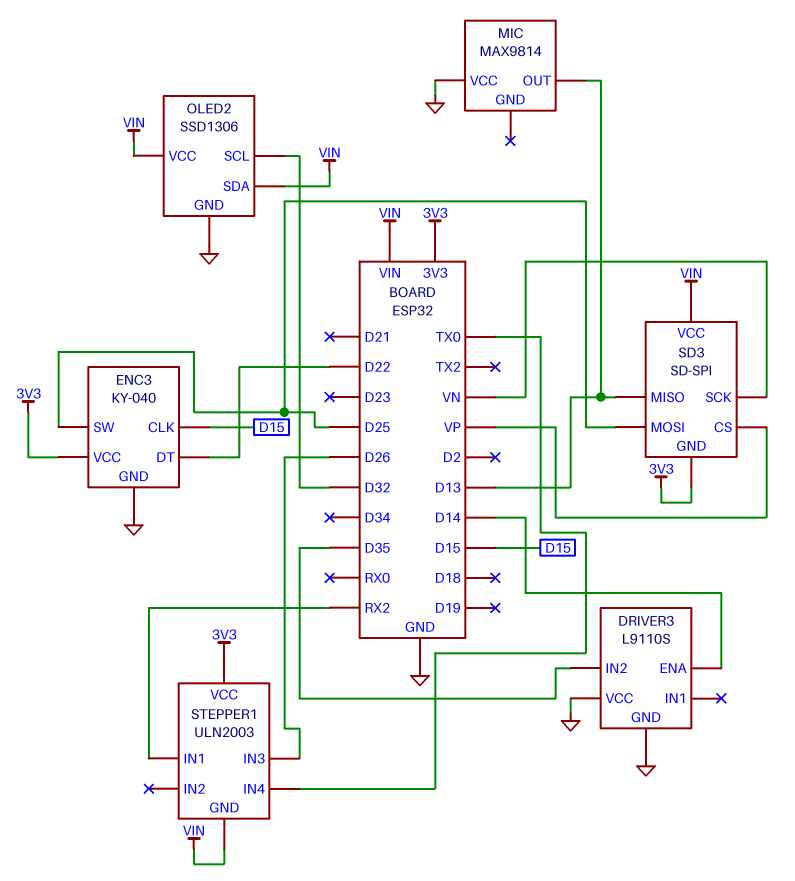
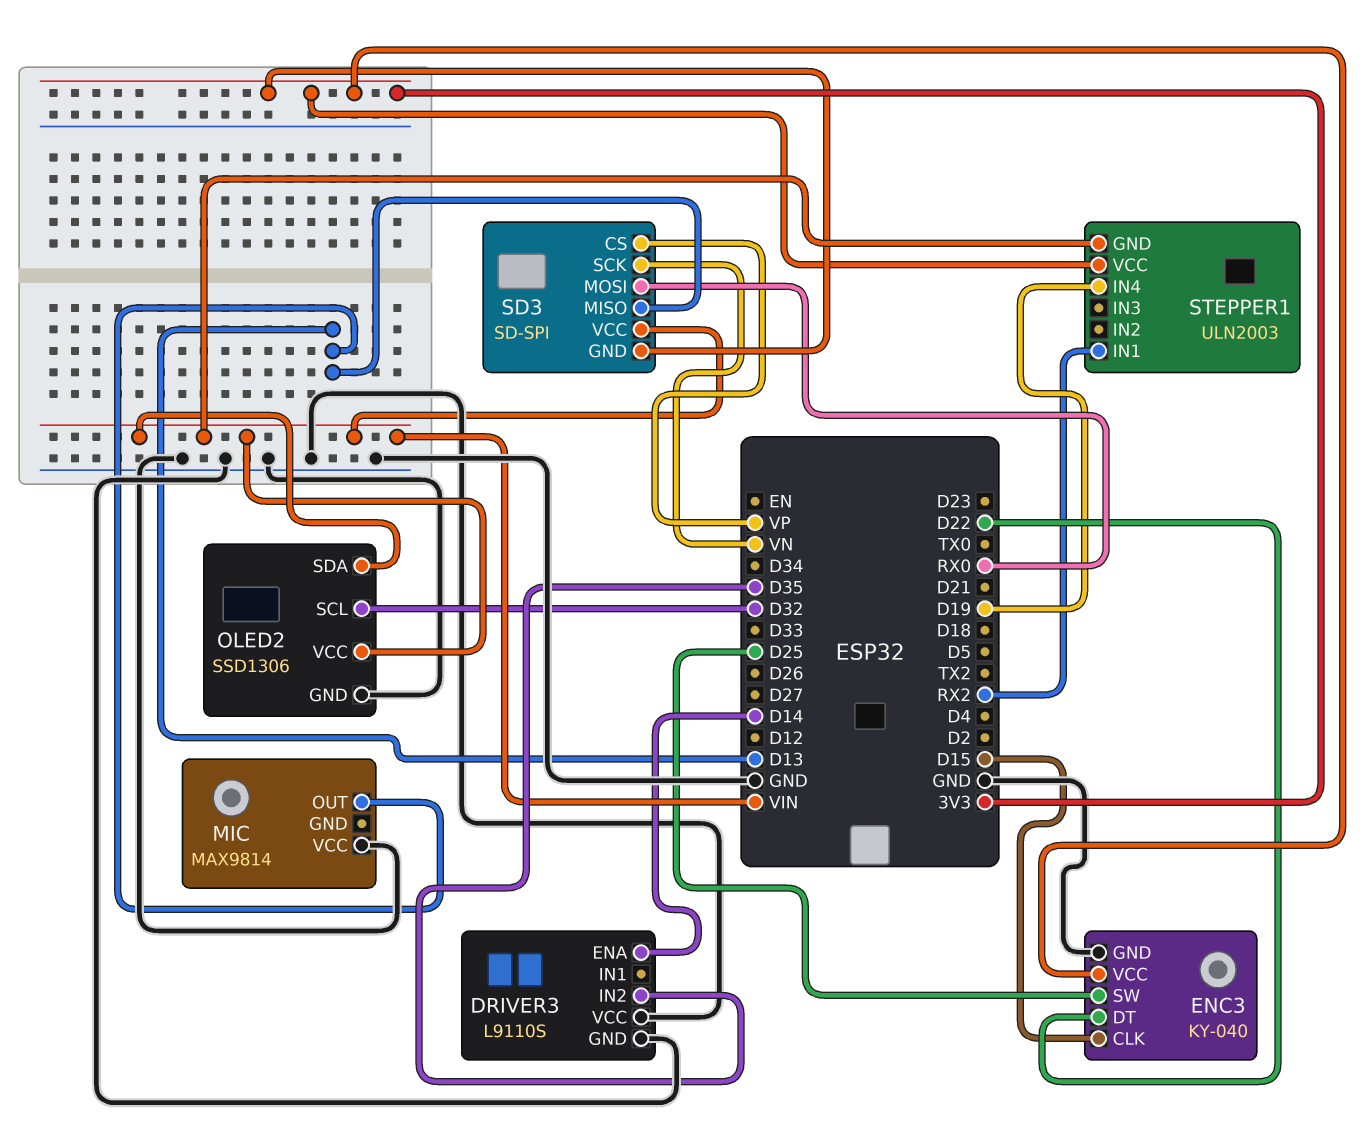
SD3 pin MOSI: D25 -> RX0
STEPPER1 pin IN3: D26 -> none
STEPPER1 pin IN4: TX0 -> D19

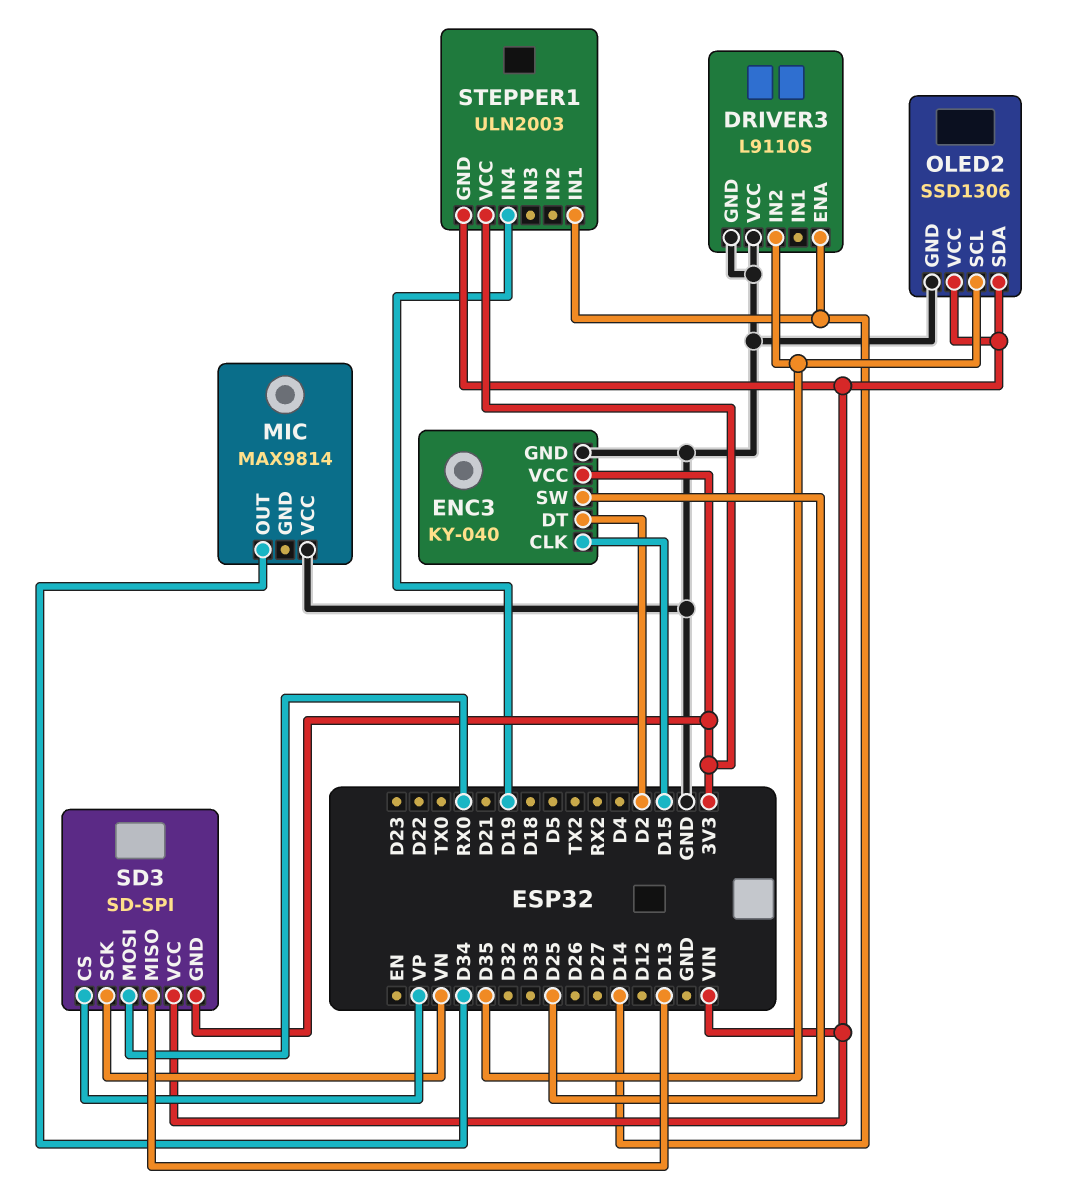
ENC3 pin DT: D22 -> D2
MIC pin OUT: D13 -> D34
OLED2 pin SCL: D32 -> D35
STEPPER1 pin IN1: RX2 -> D14

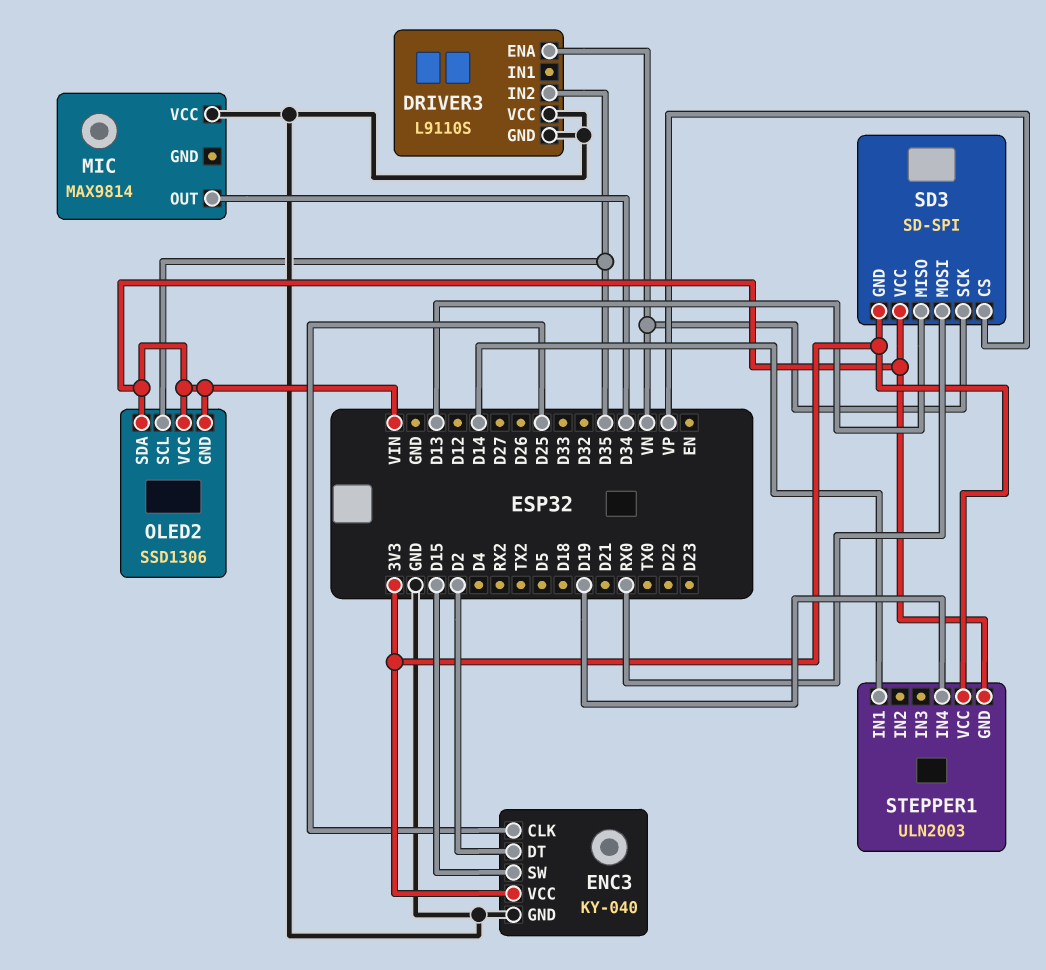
DRIVER3 pin ENA: D14 -> VN
ENC3 pin CLK: D15 -> D25
ENC3 pin SW: D25 -> D15
OLED2 pin GND: GND -> VIN

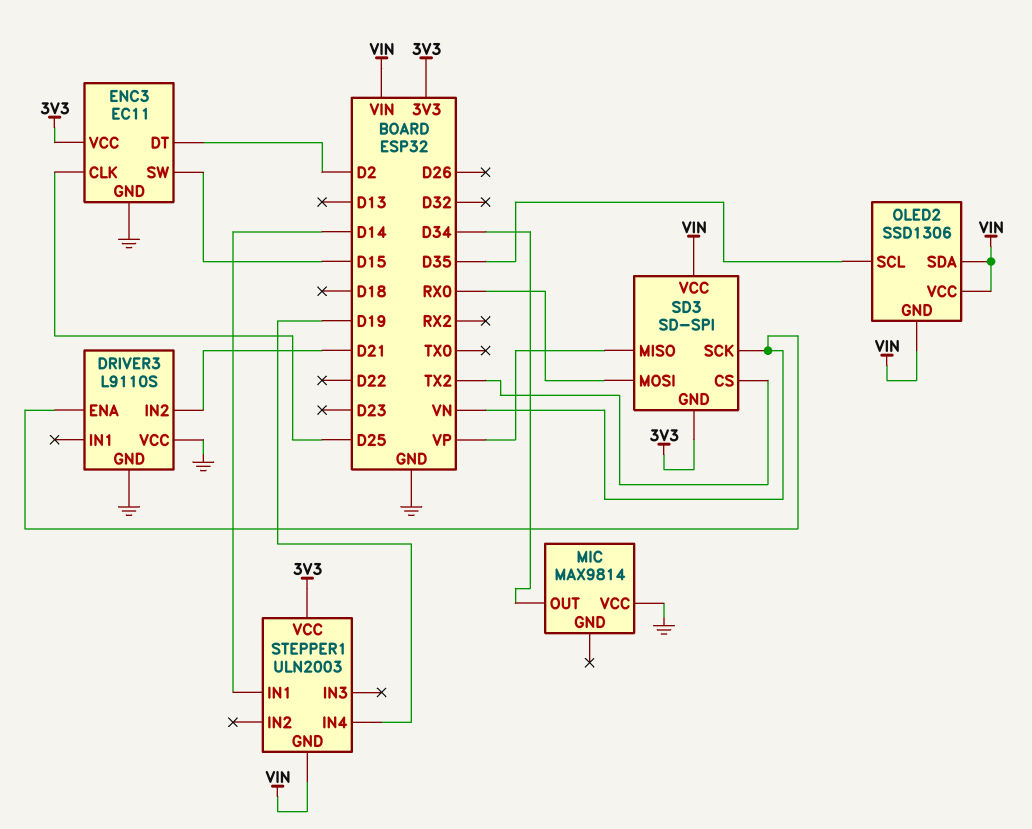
DRIVER3 pin IN2: D35 -> D21
ENC3: KY-040 -> EC11
SD3 pin CS: VP -> TX2
SD3 pin MISO: D13 -> VP

